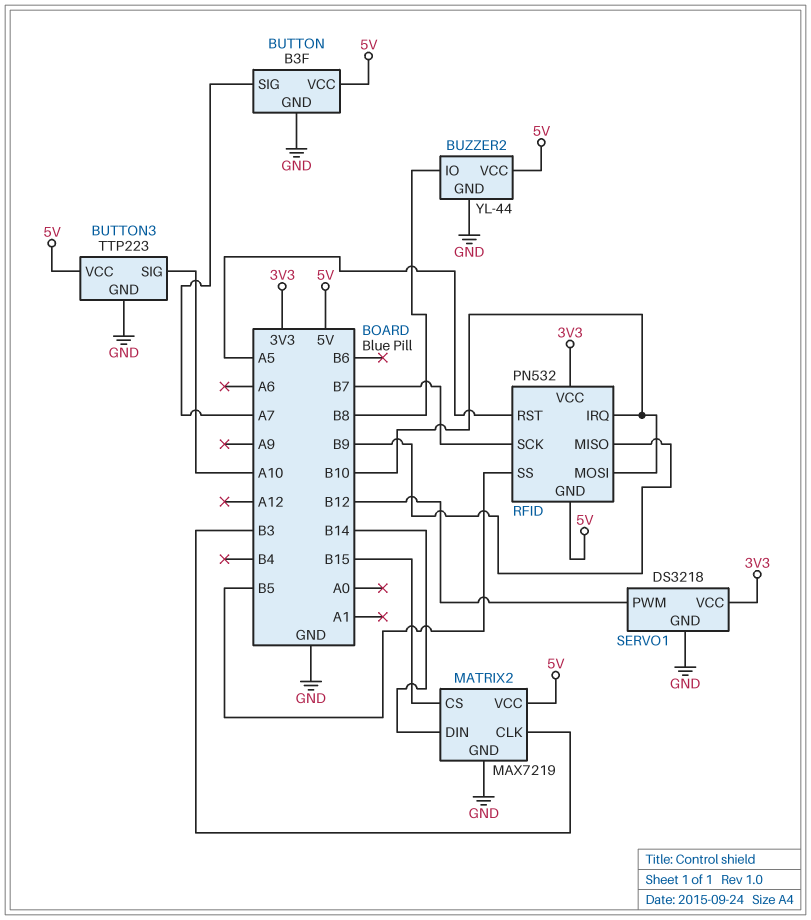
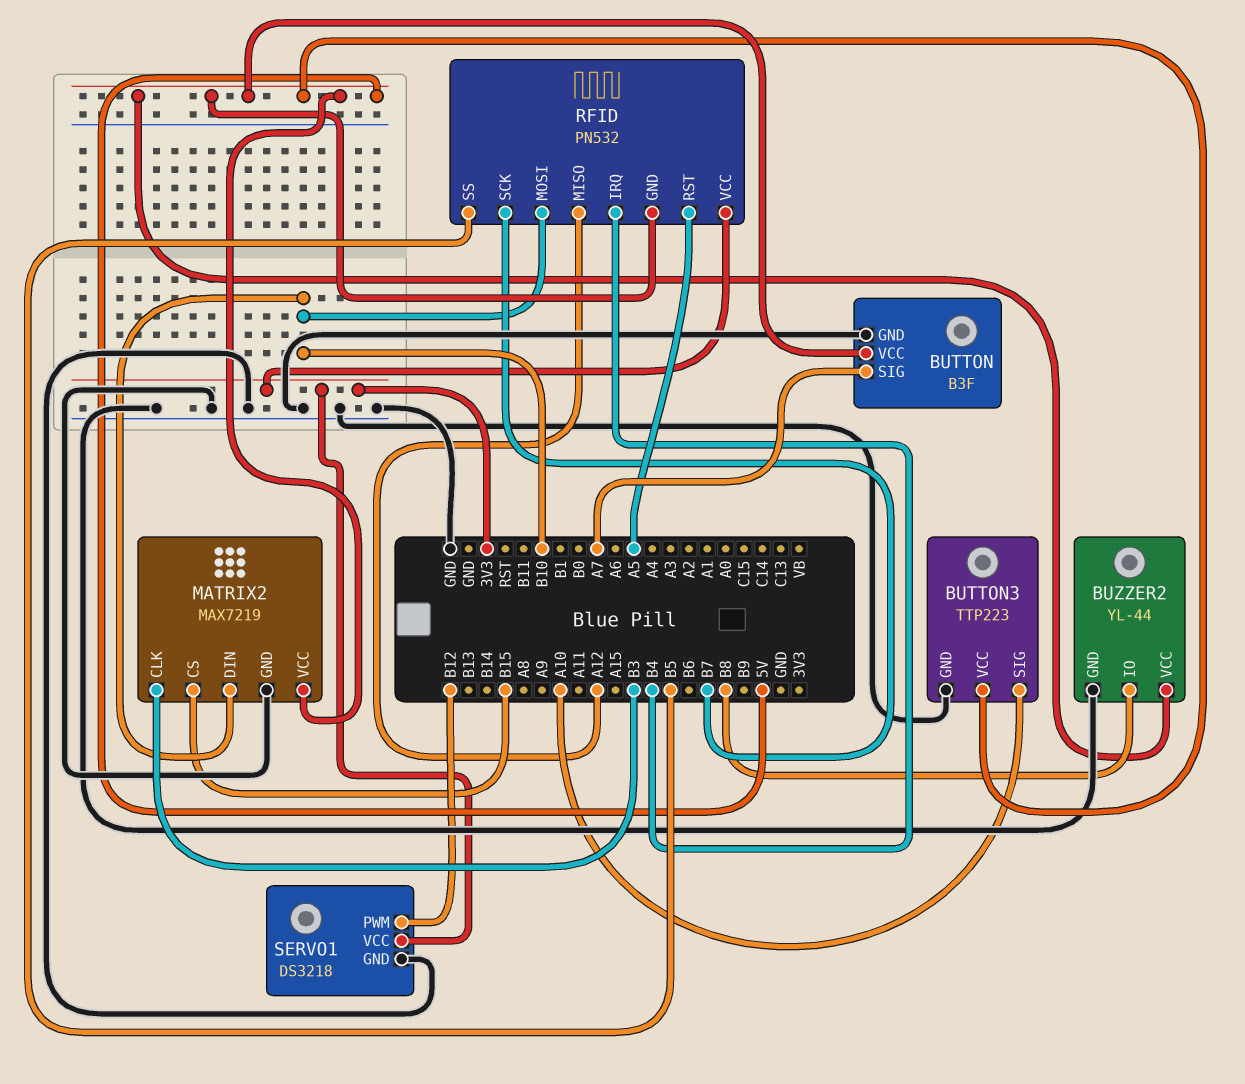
MATRIX2 pin DIN: B14 -> B10
RFID pin IRQ: B10 -> B4
RFID pin MISO: B9 -> A12

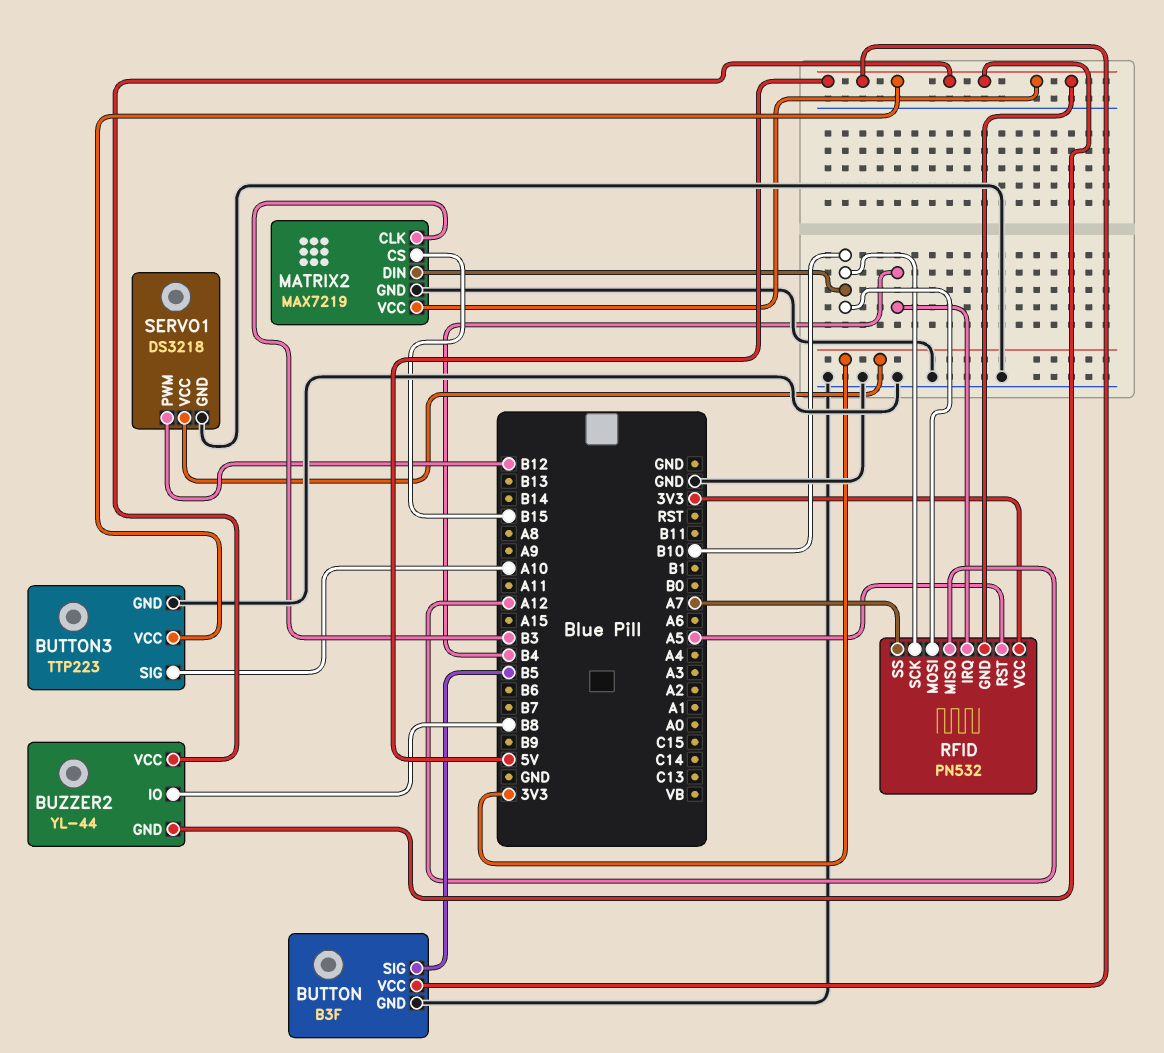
BUTTON pin SIG: A7 -> B5
BUZZER2 pin GND: GND -> 5V
RFID pin SCK: B7 -> B10
RFID pin SS: B5 -> A7

